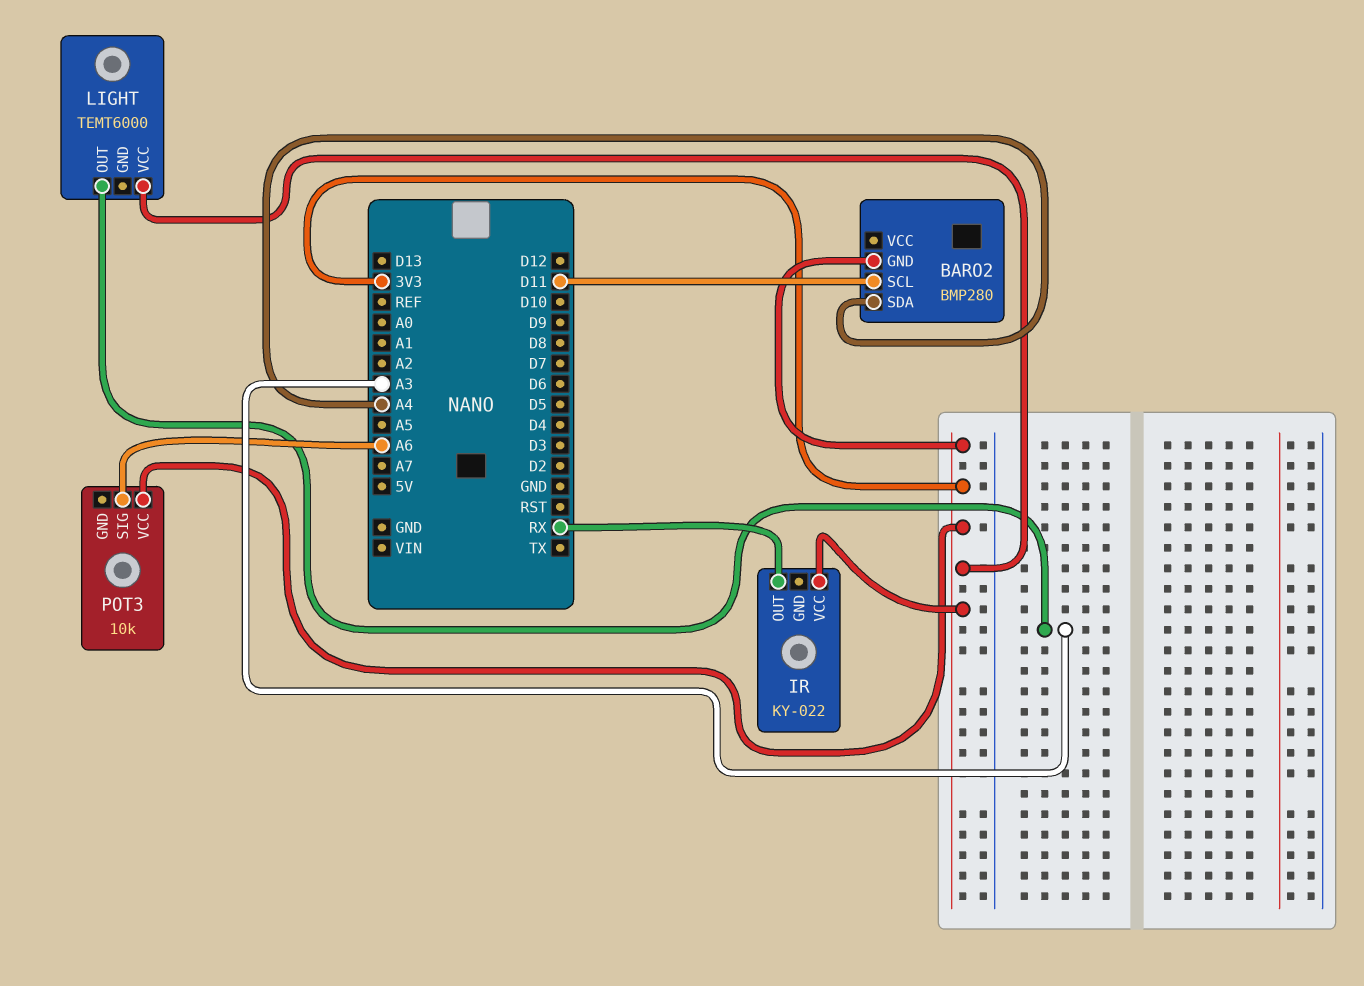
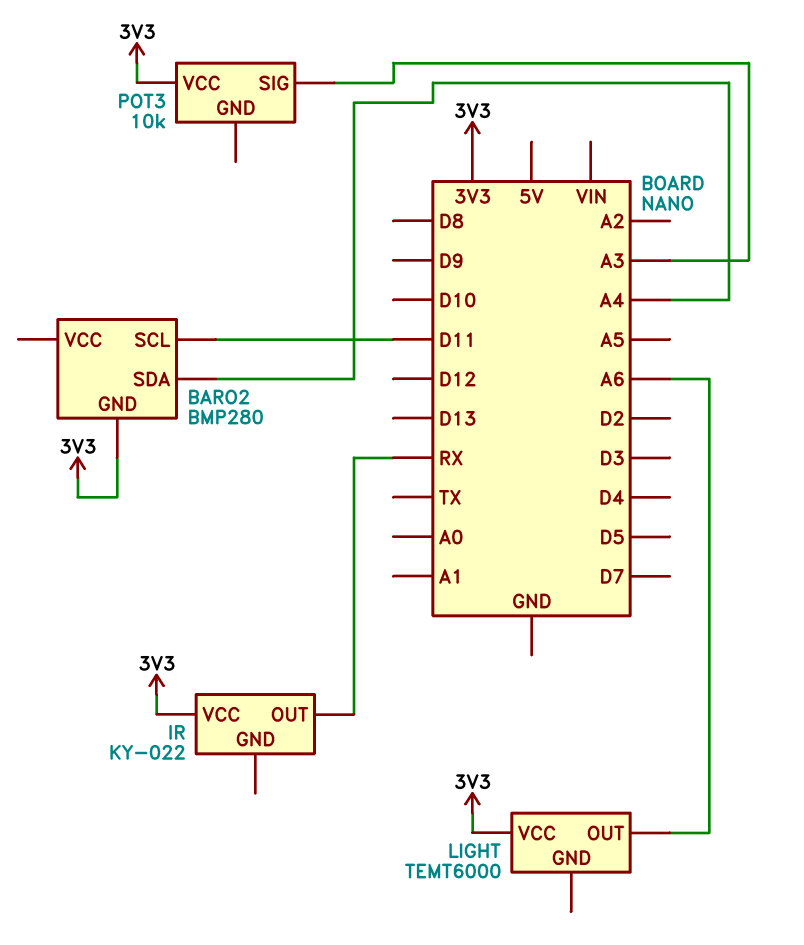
LIGHT pin OUT: A3 -> A6
POT3 pin SIG: A6 -> A3

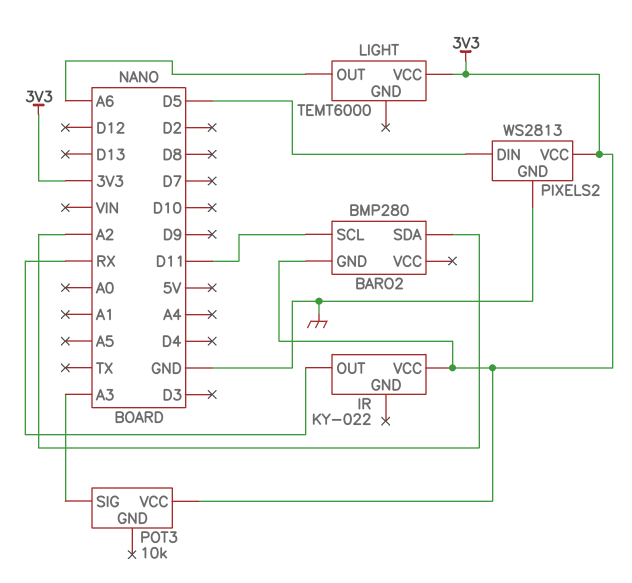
BARO2 pin SDA: A4 -> A2
PIXELS2: none -> WS2813
PIXELS2 pin DIN: none -> D5
PIXELS2 pin GND: none -> GND
PIXELS2 pin VCC: none -> 3V3

